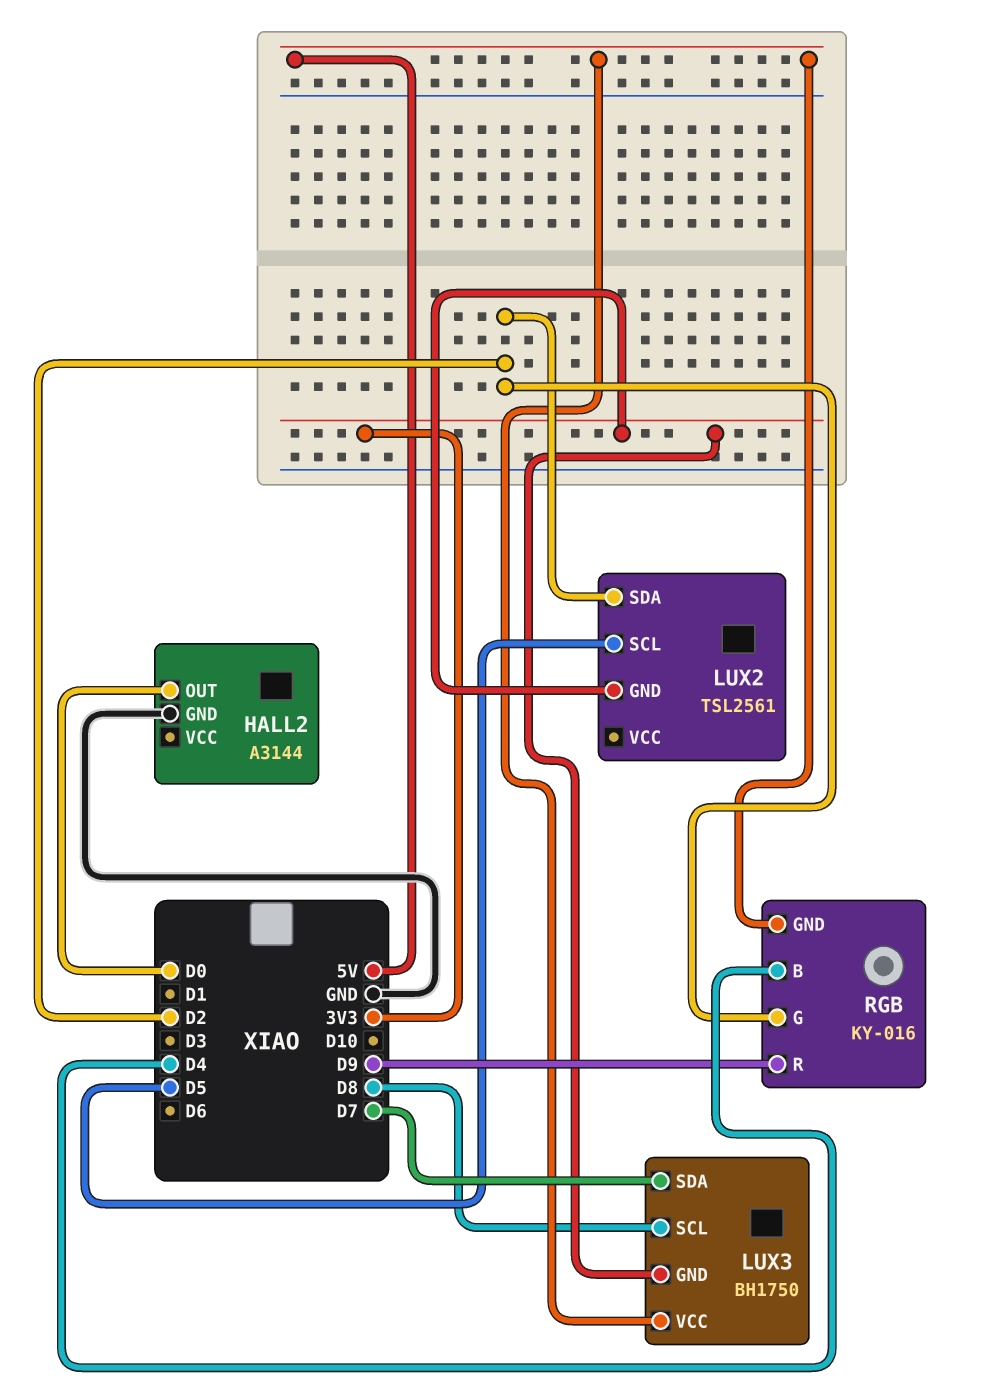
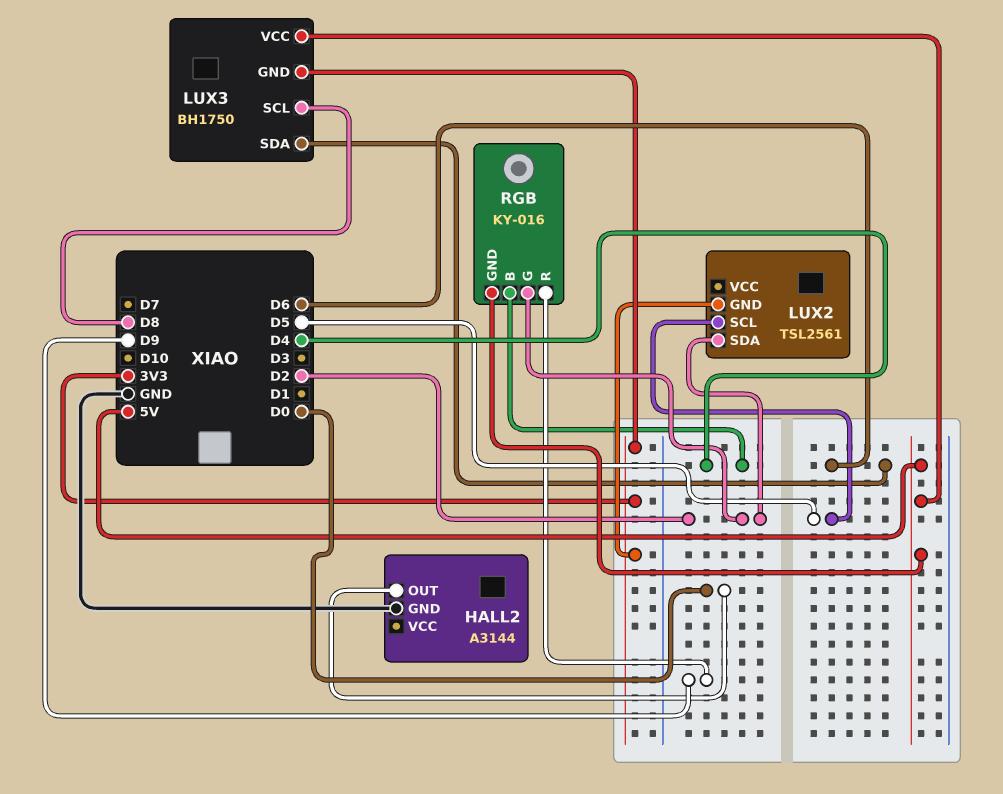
LUX3 pin SDA: D7 -> D6

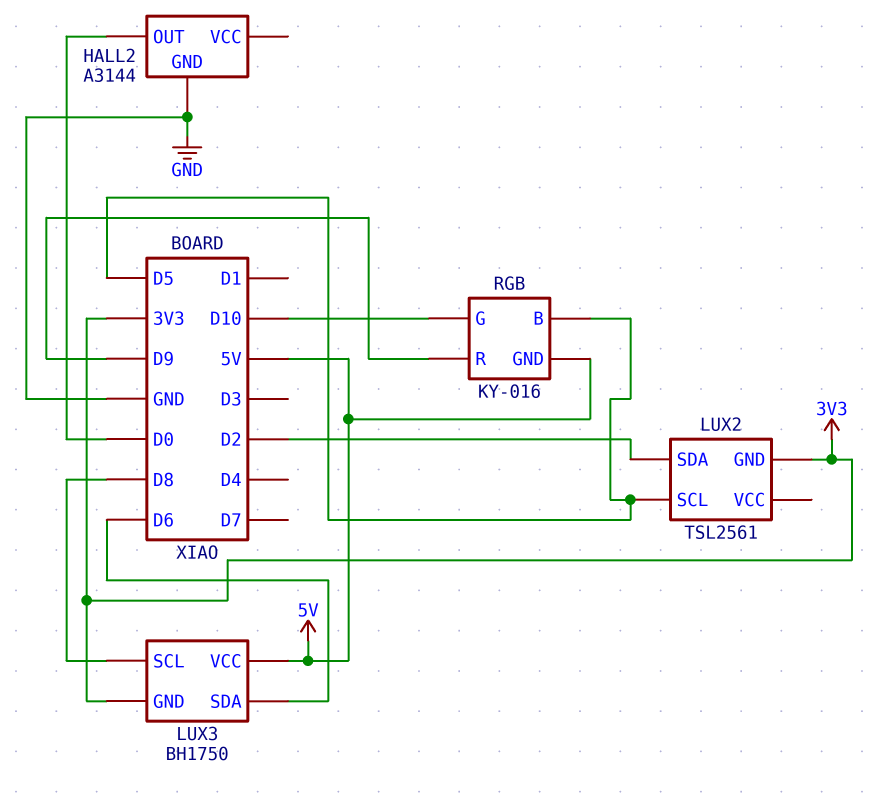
RGB pin B: D4 -> D5
RGB pin G: D2 -> D10

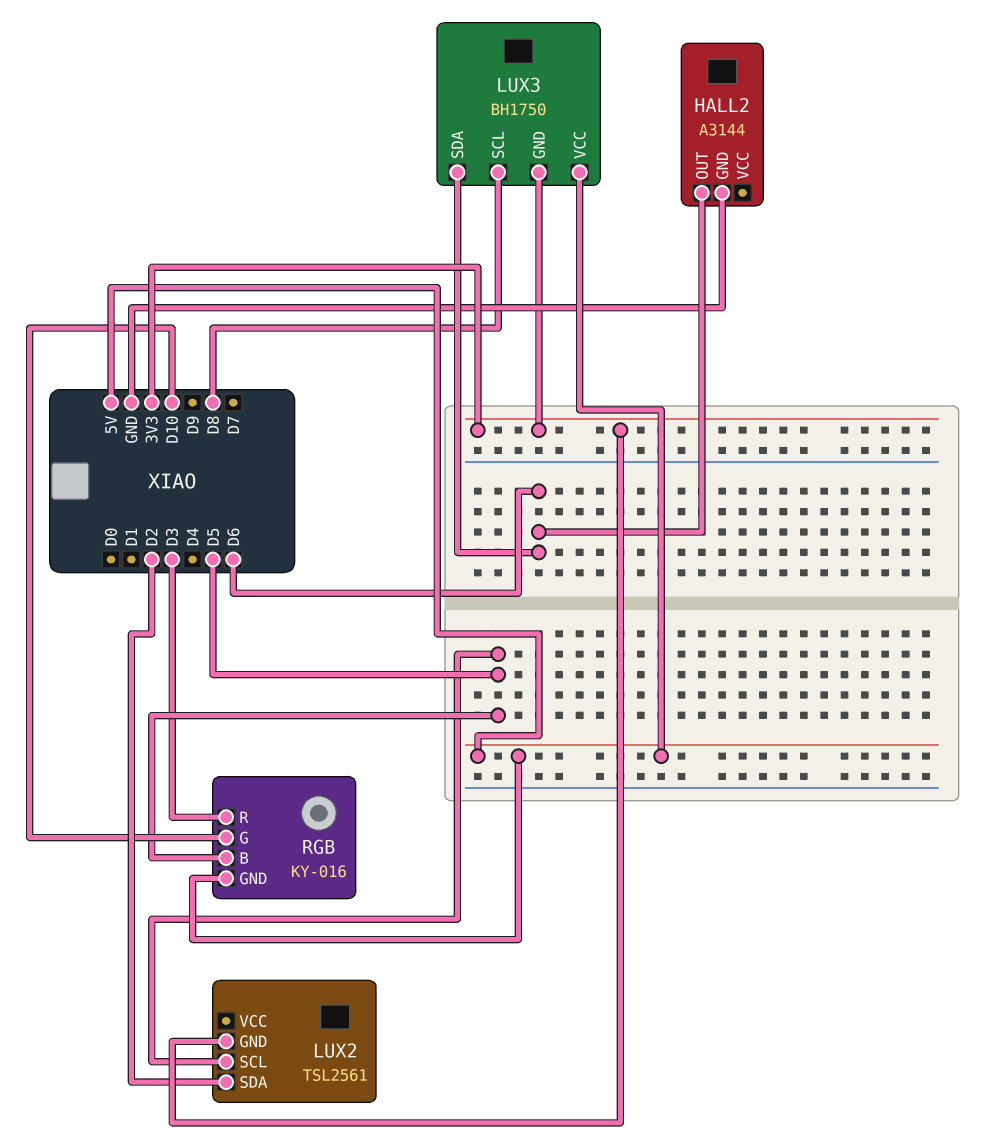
HALL2 pin OUT: D0 -> D6
RGB pin R: D9 -> D3

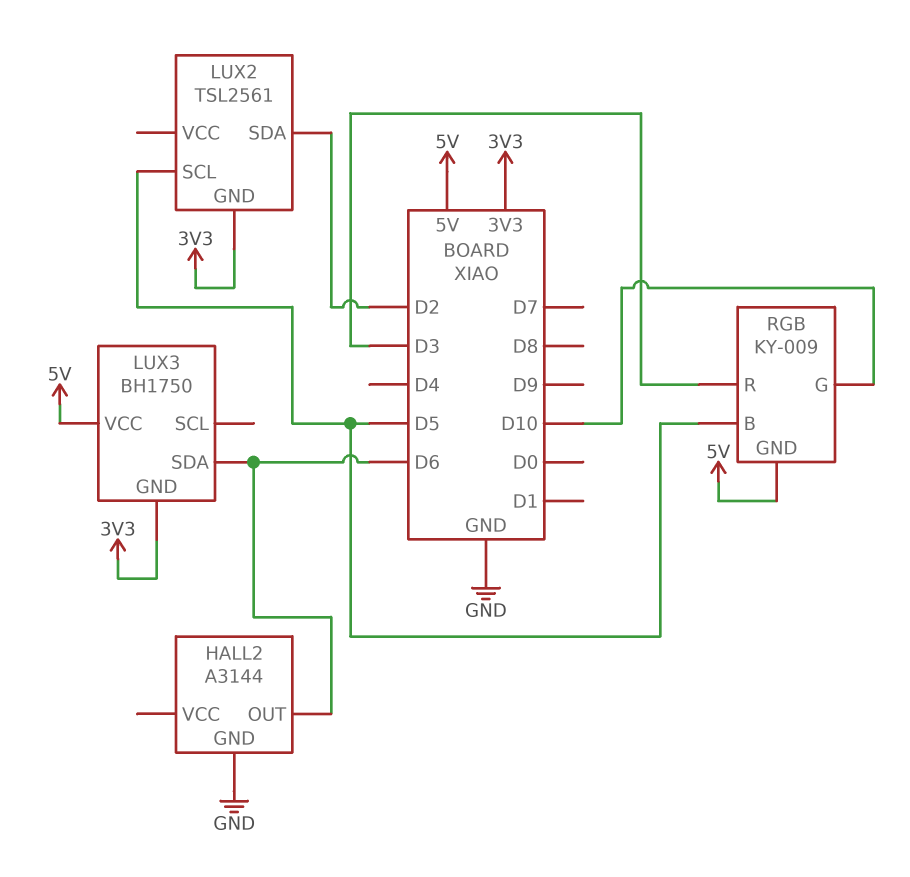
LUX3 pin SCL: D8 -> none
RGB: KY-016 -> KY-009

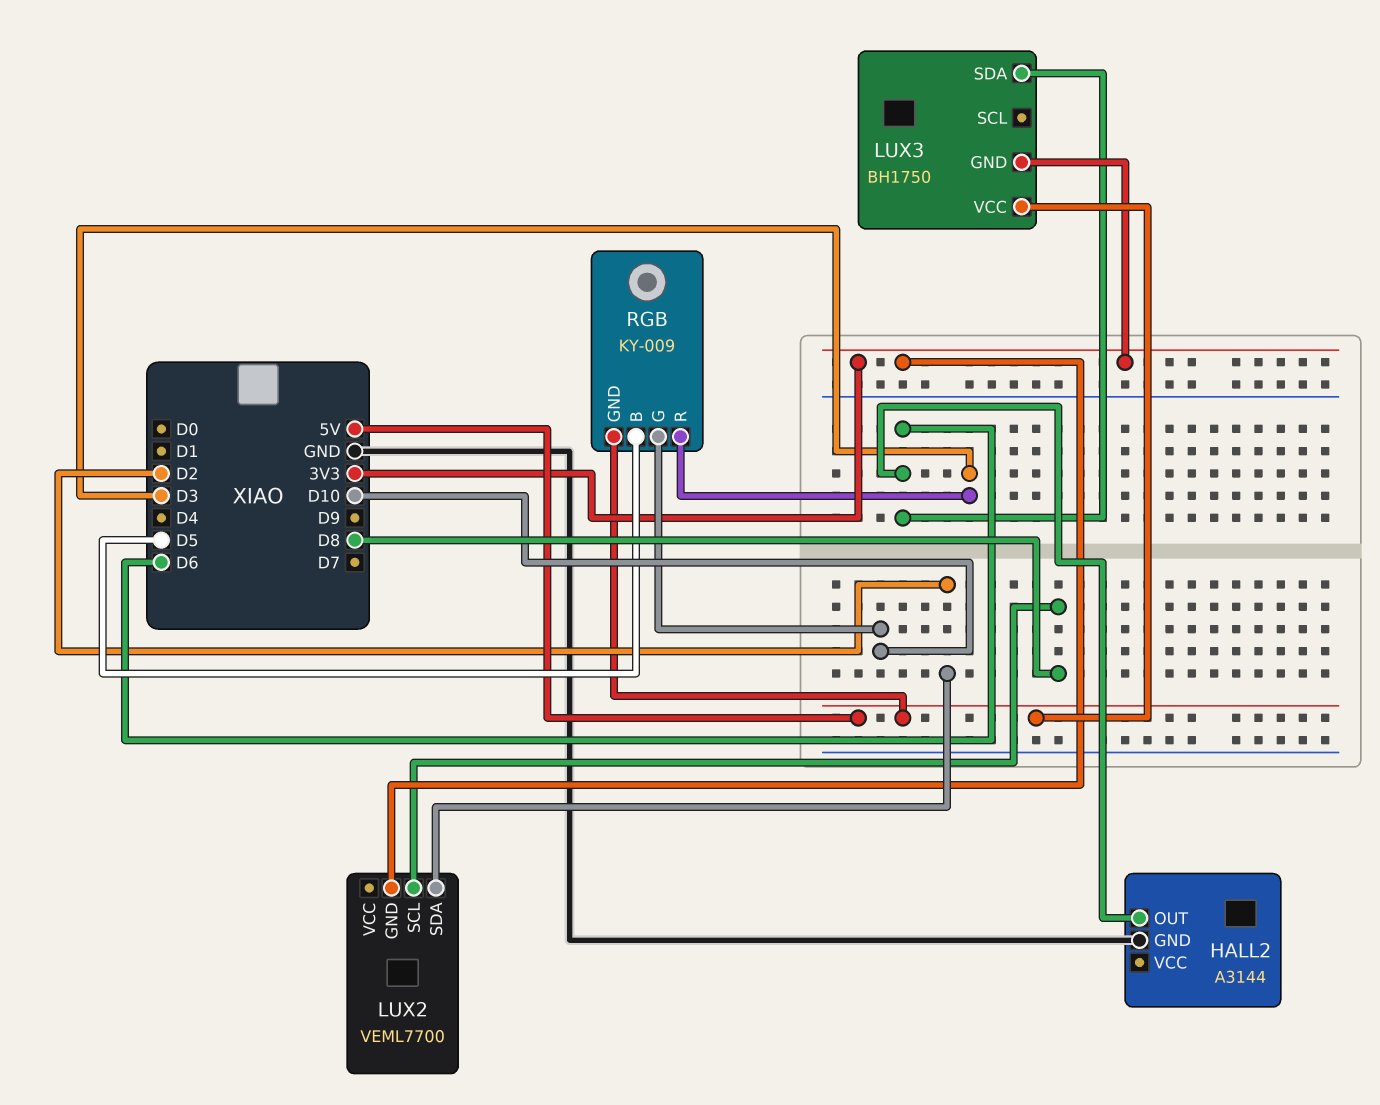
LUX2: TSL2561 -> VEML7700
LUX2 pin SCL: D5 -> D8

